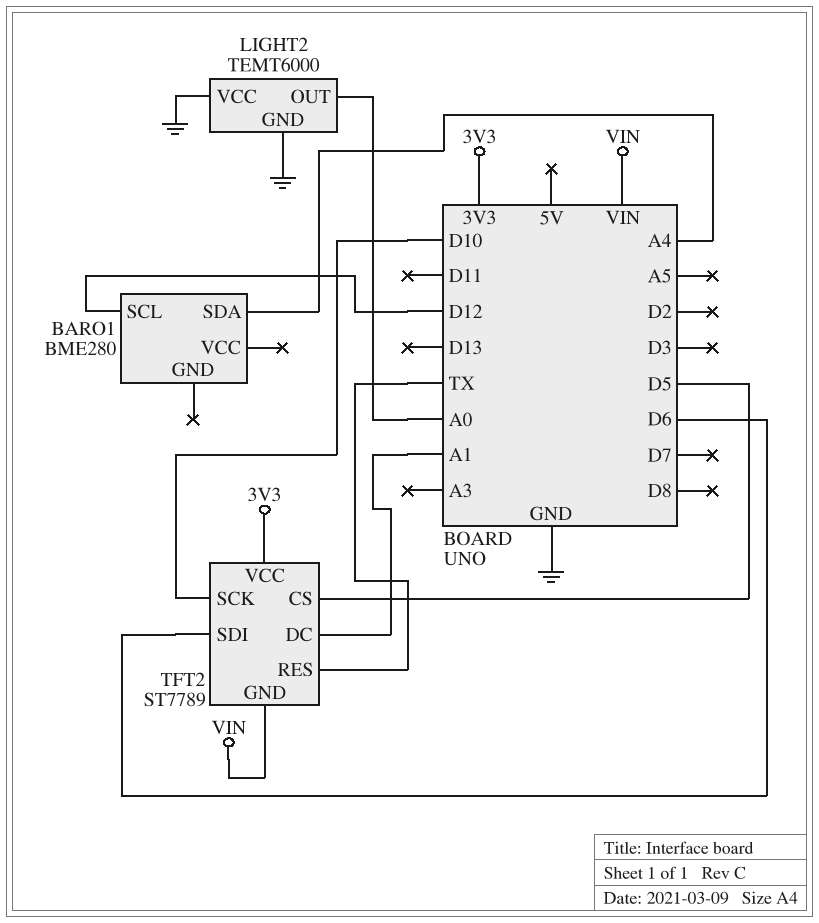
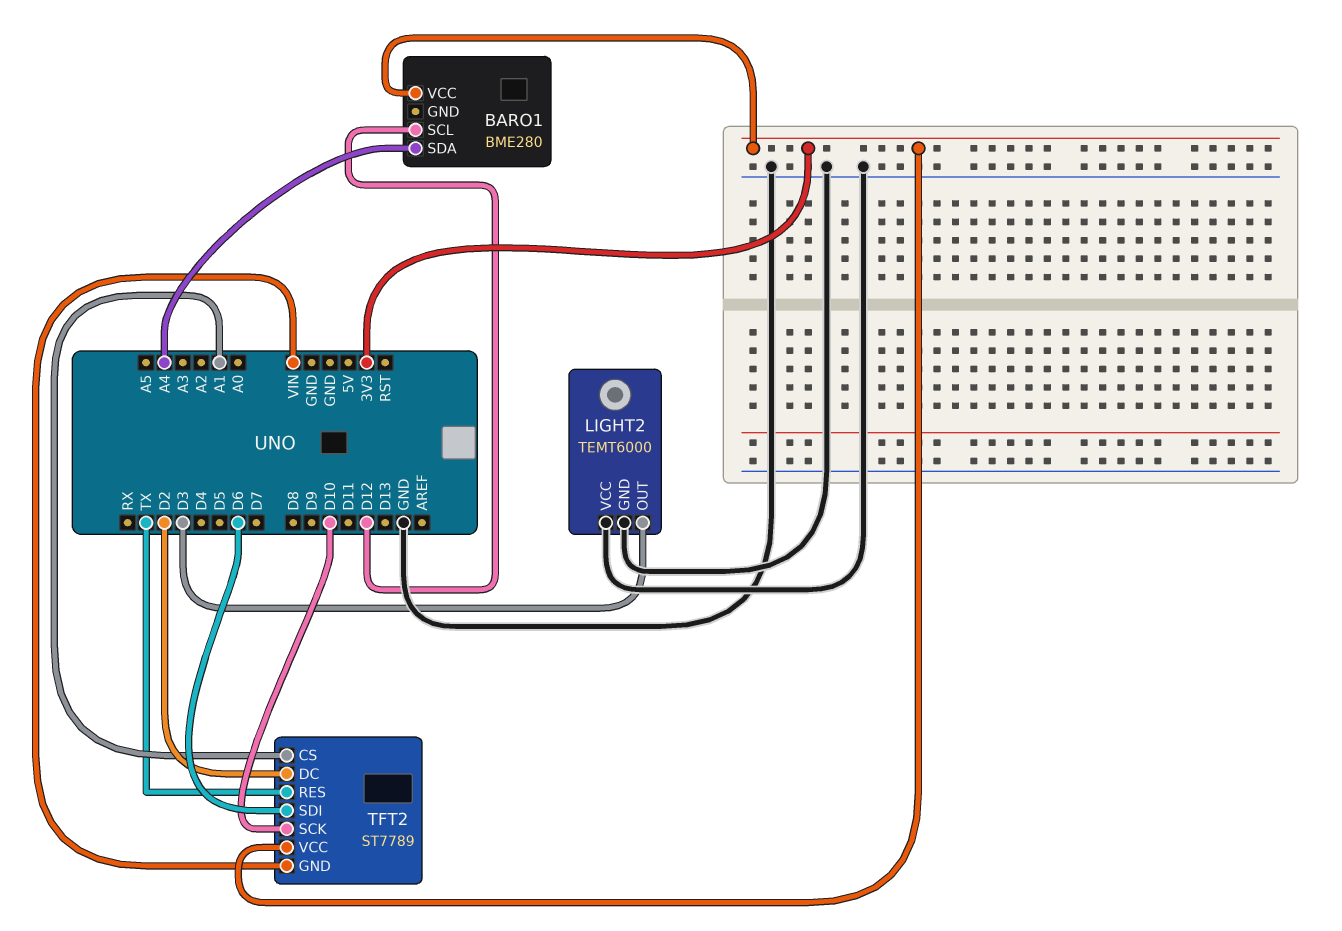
BARO1 pin VCC: none -> 3V3
LIGHT2 pin OUT: A0 -> D3
TFT2 pin CS: D5 -> A1
TFT2 pin DC: A1 -> D2

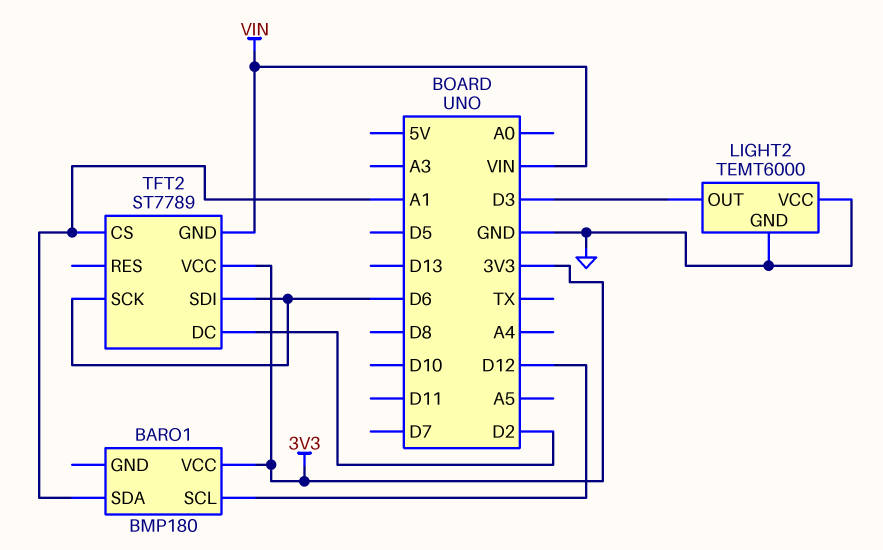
BARO1: BME280 -> BMP180
BARO1 pin SDA: A4 -> A1
TFT2 pin RES: TX -> none
TFT2 pin SCK: D10 -> D6

